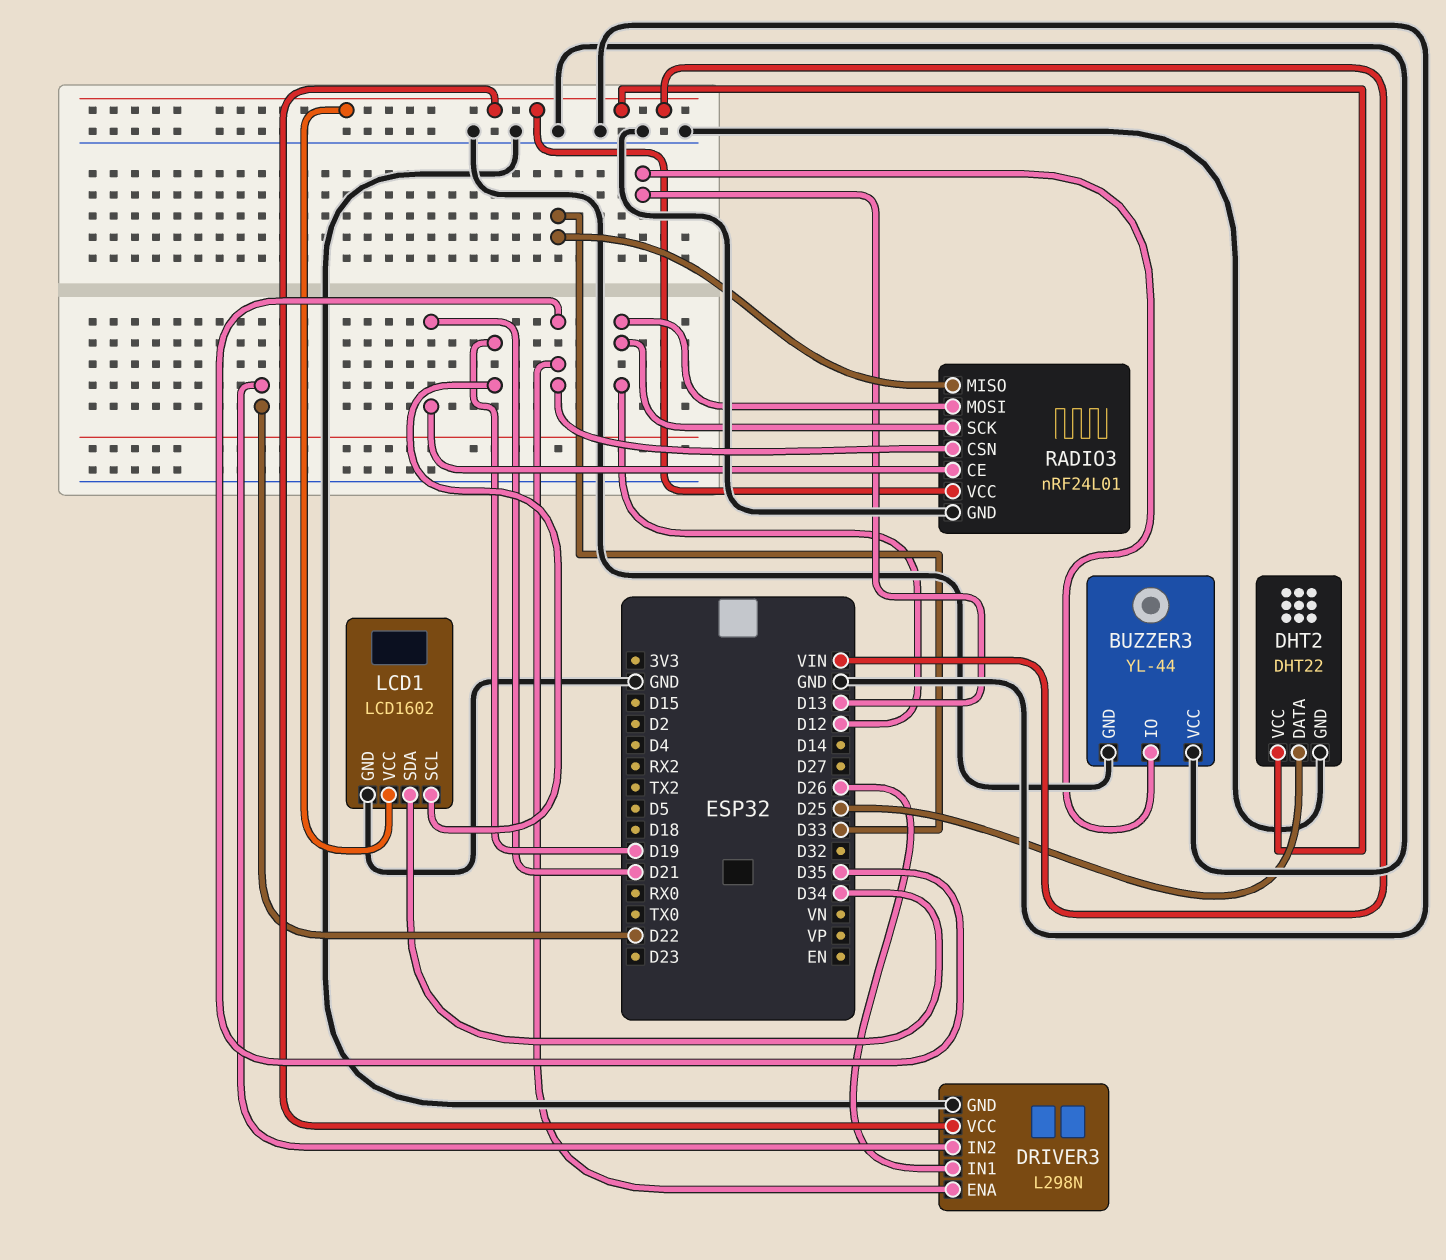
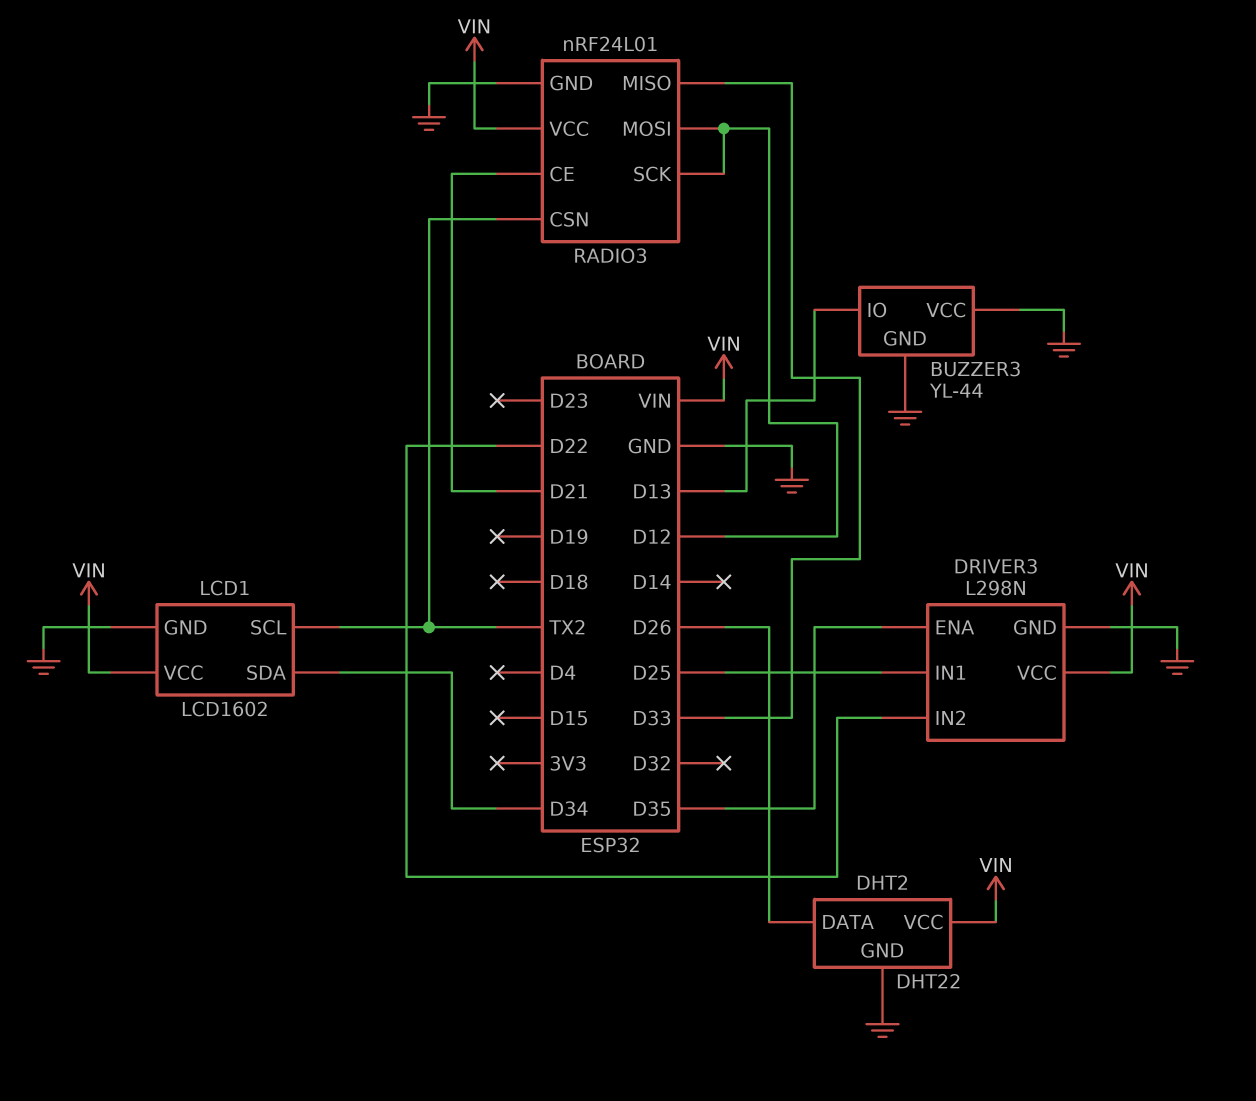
DHT2 pin DATA: D25 -> D26
DRIVER3 pin IN1: D26 -> D25
LCD1 pin SCL: D19 -> TX2
RADIO3 pin CSN: D35 -> TX2

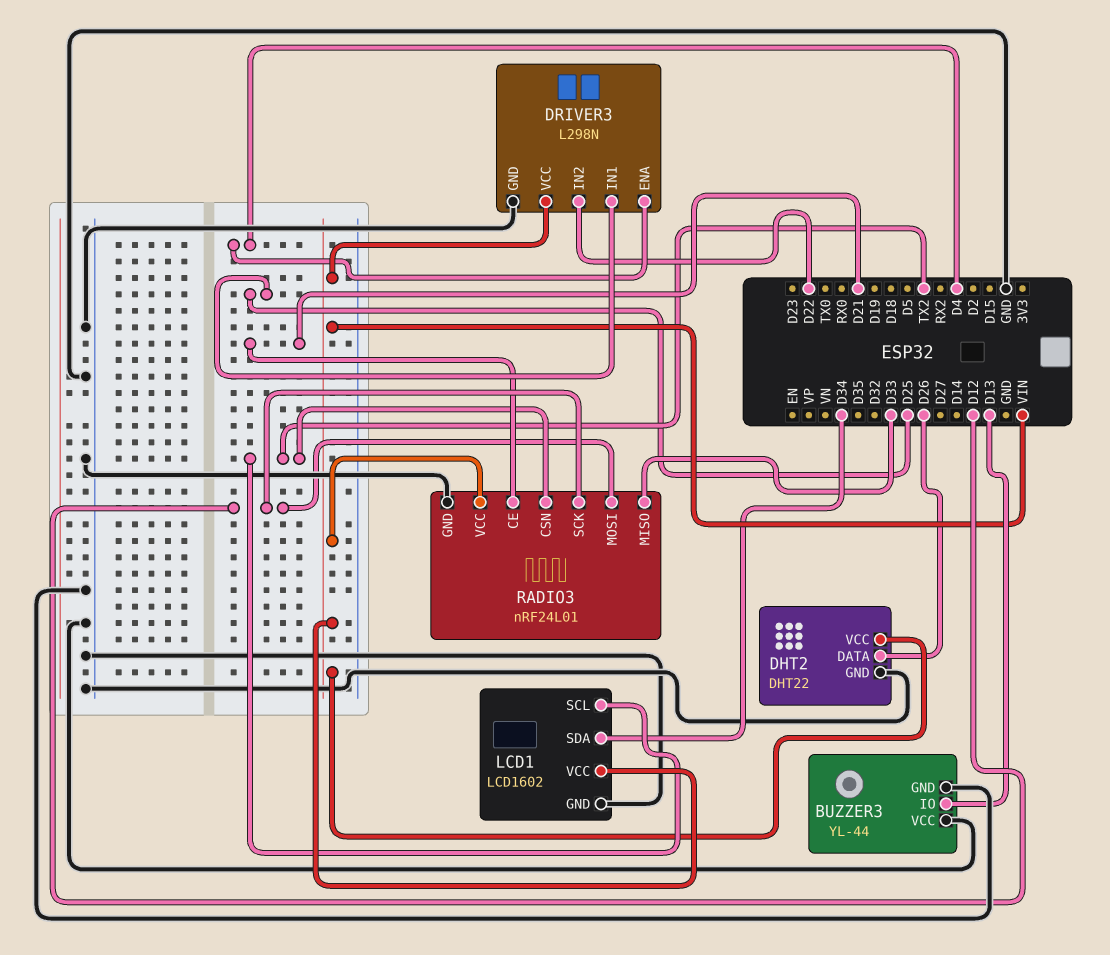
DRIVER3 pin ENA: D35 -> D4

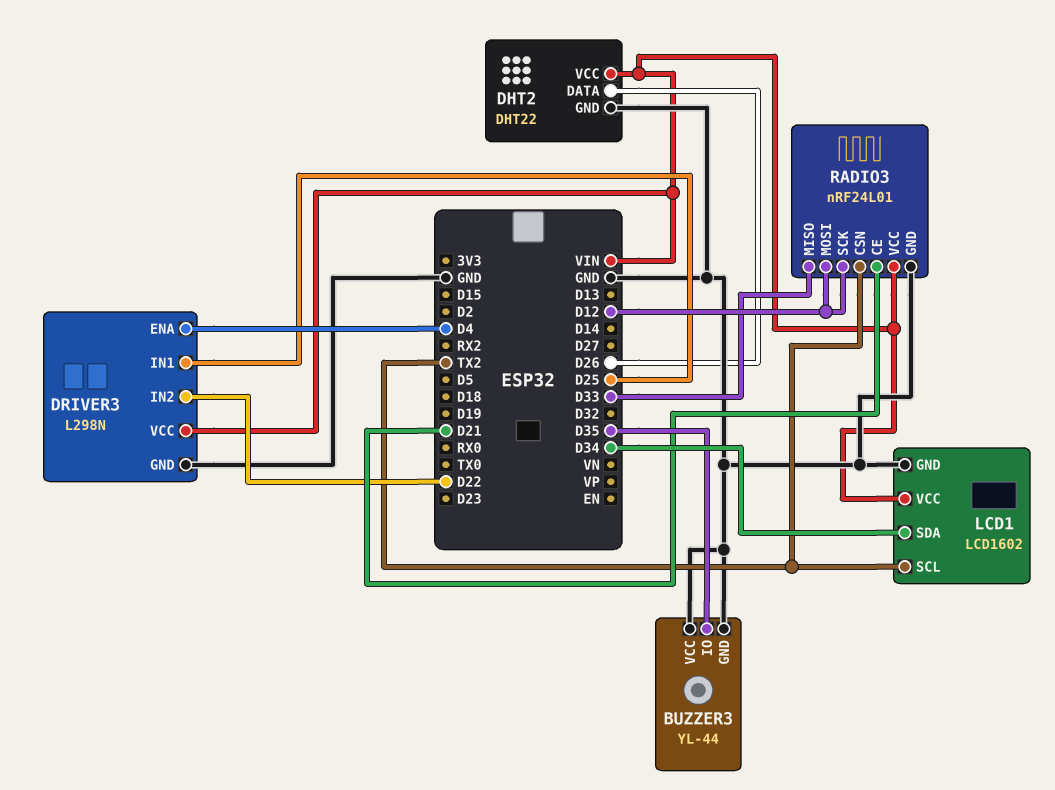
BUZZER3 pin IO: D13 -> D35

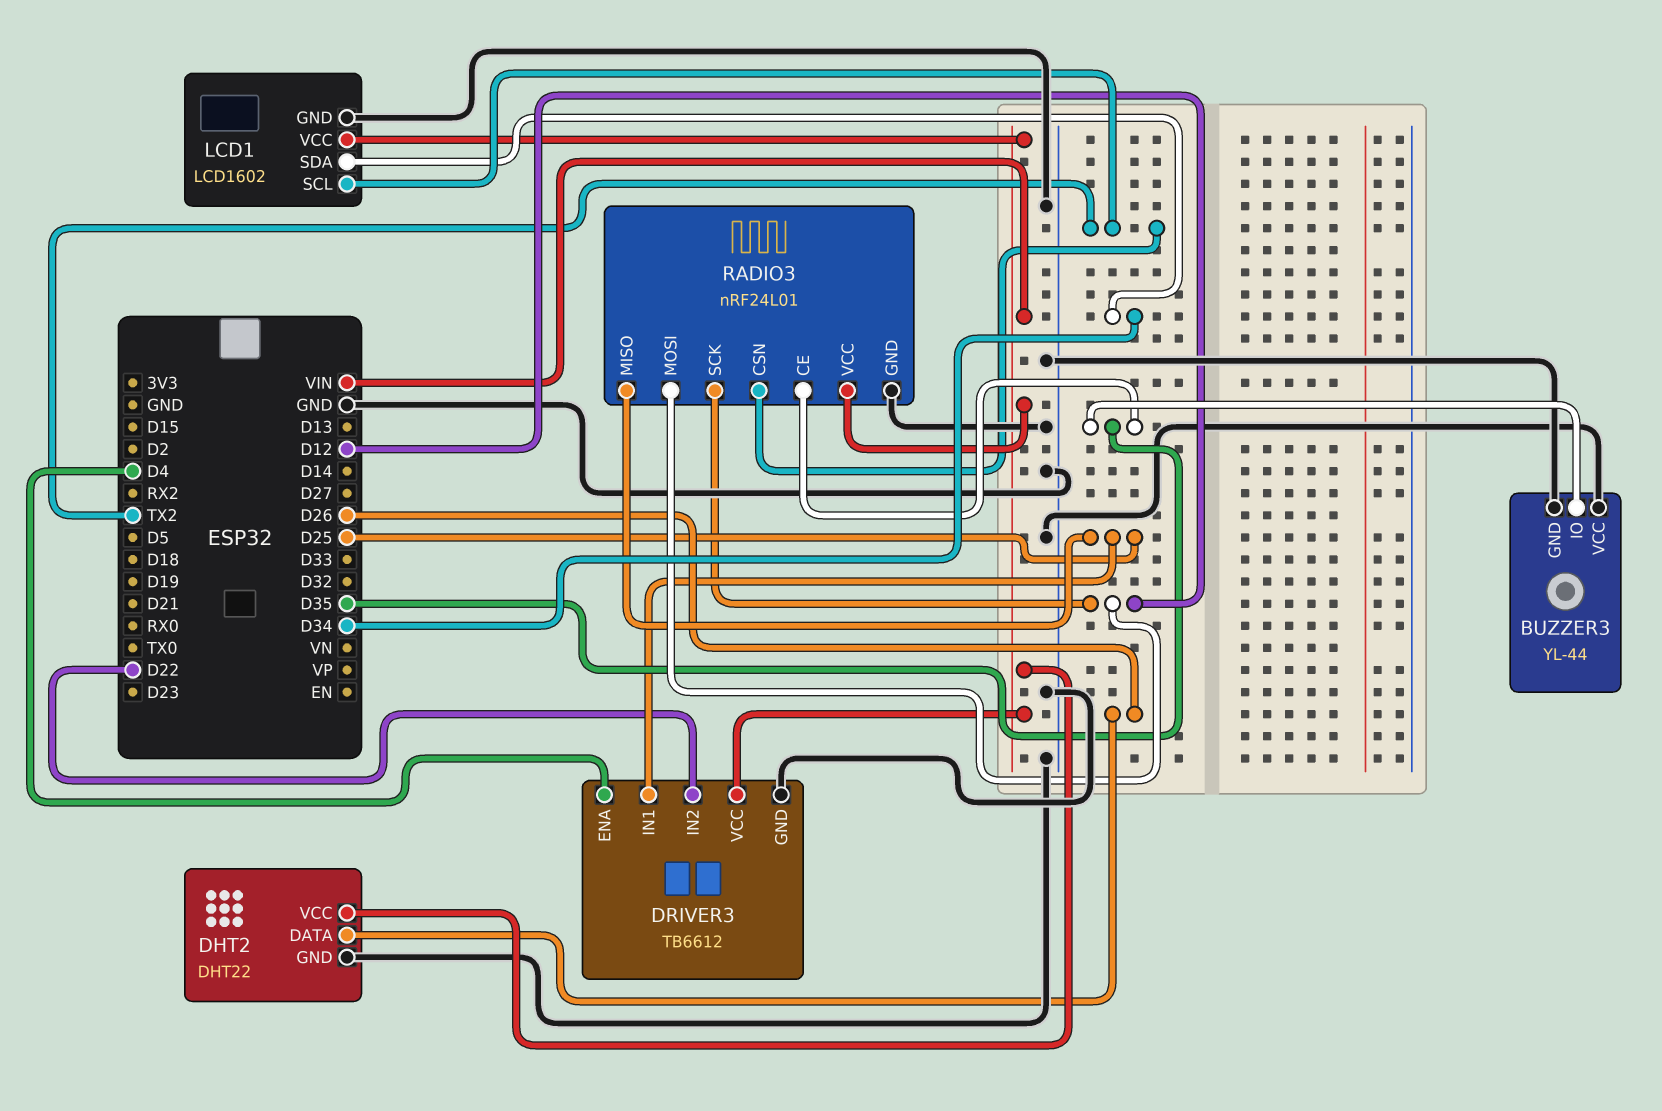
DRIVER3: L298N -> TB6612
RADIO3 pin CE: D21 -> D35
RADIO3 pin MISO: D33 -> D25

